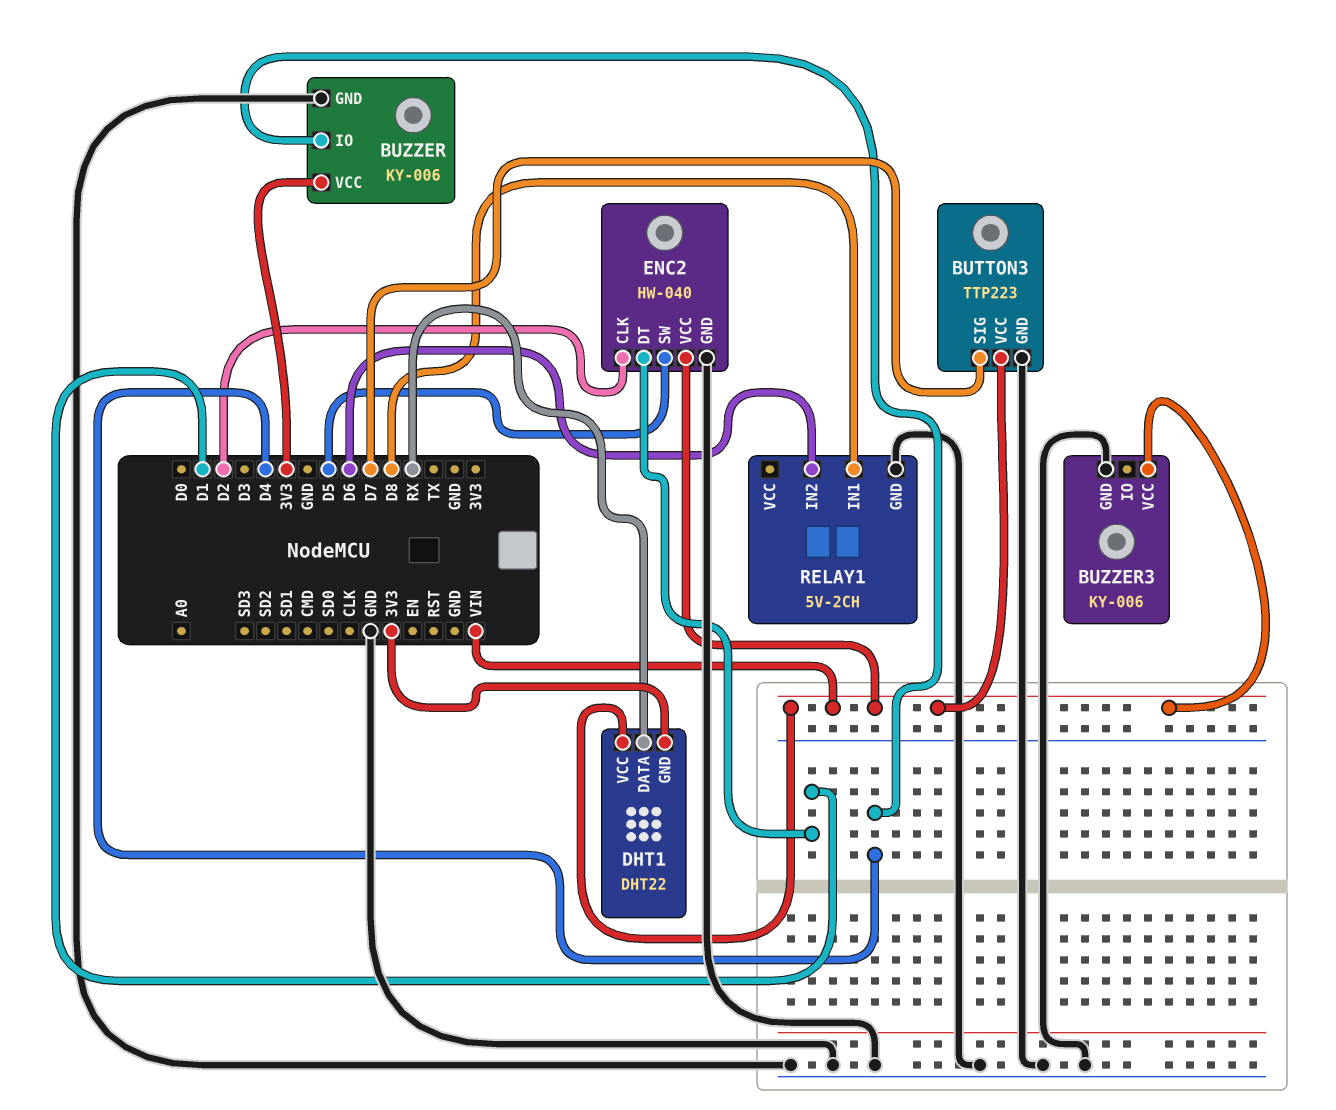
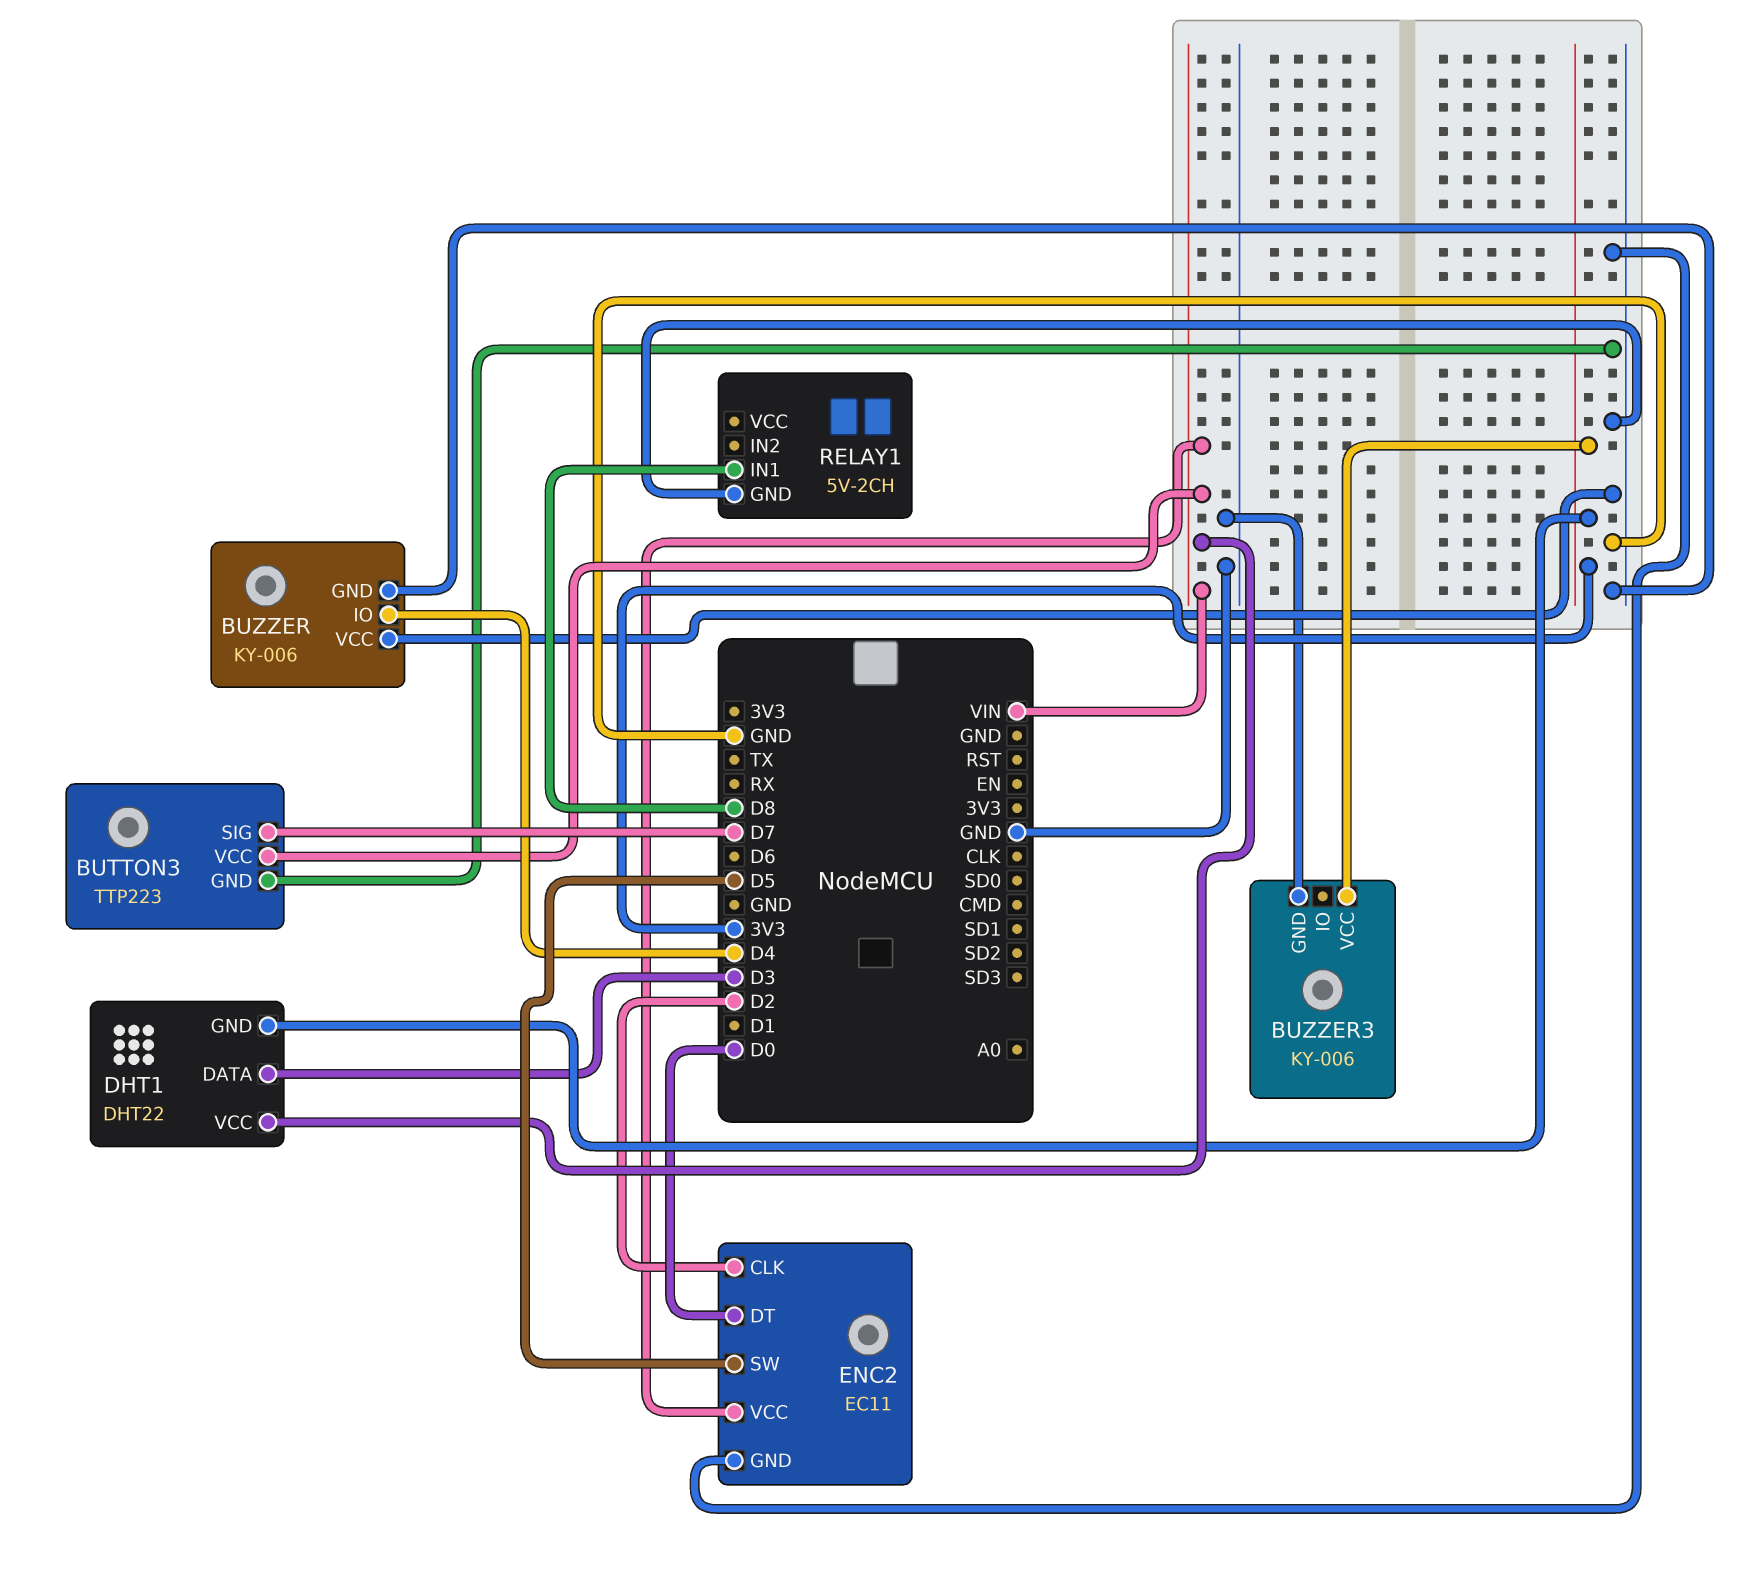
BUZZER pin VCC: 3V3 -> GND
BUZZER3 pin VCC: VIN -> 3V3
DHT1 pin DATA: RX -> D3
ENC2: HW-040 -> EC11
ENC2 pin DT: D1 -> D0
RELAY1 pin IN2: D6 -> none

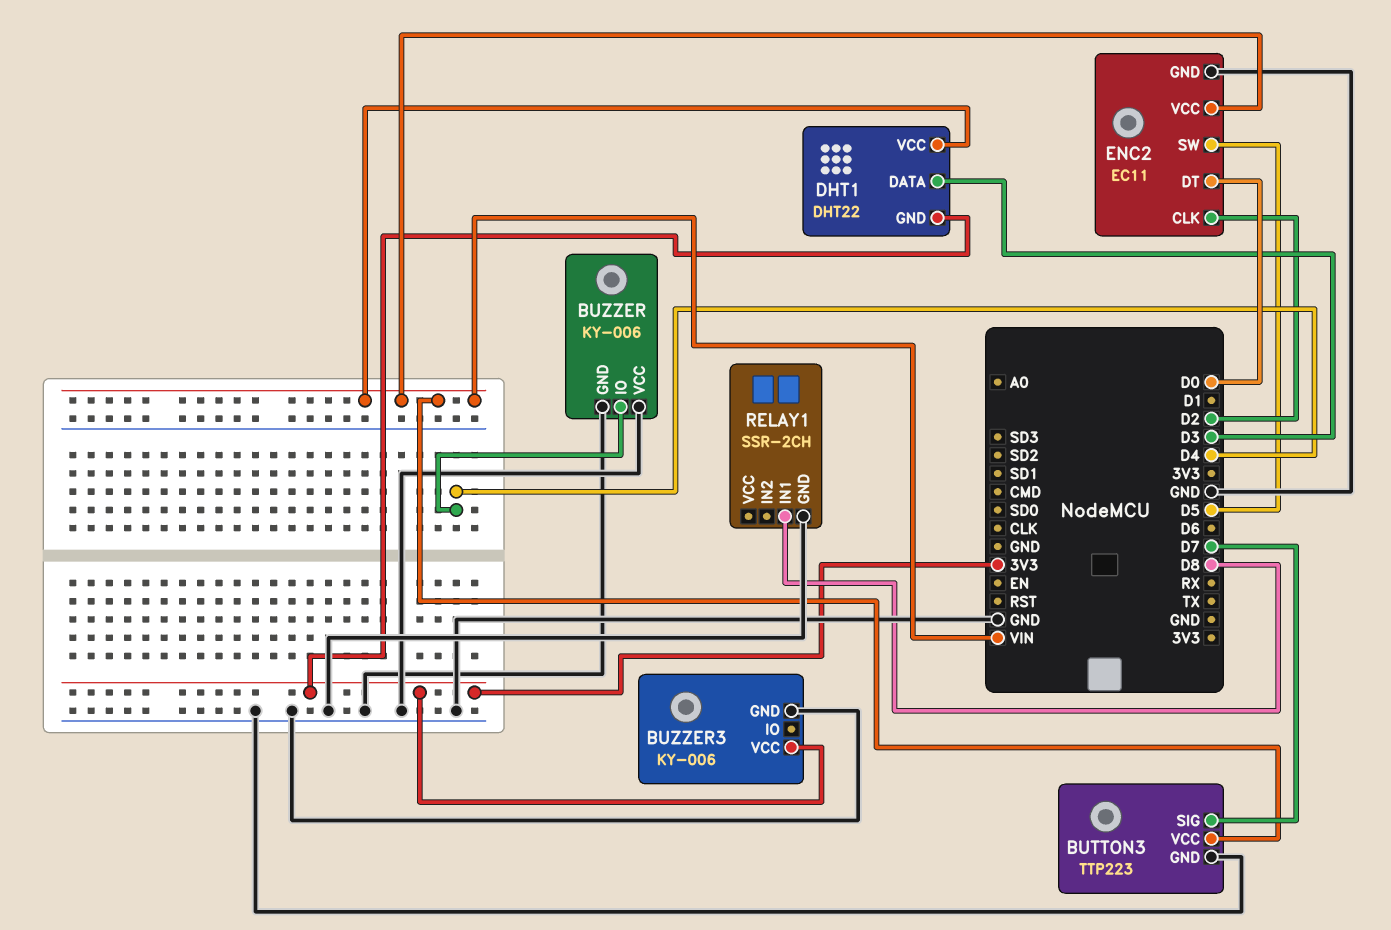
RELAY1: 5V-2CH -> SSR-2CH

